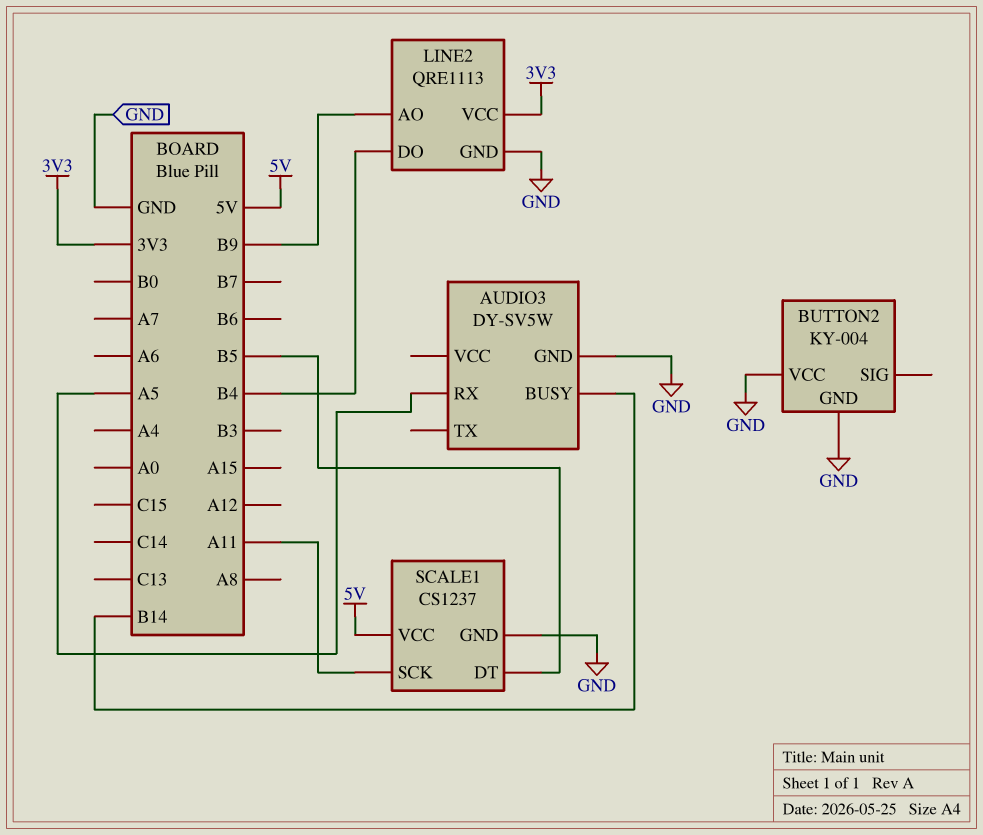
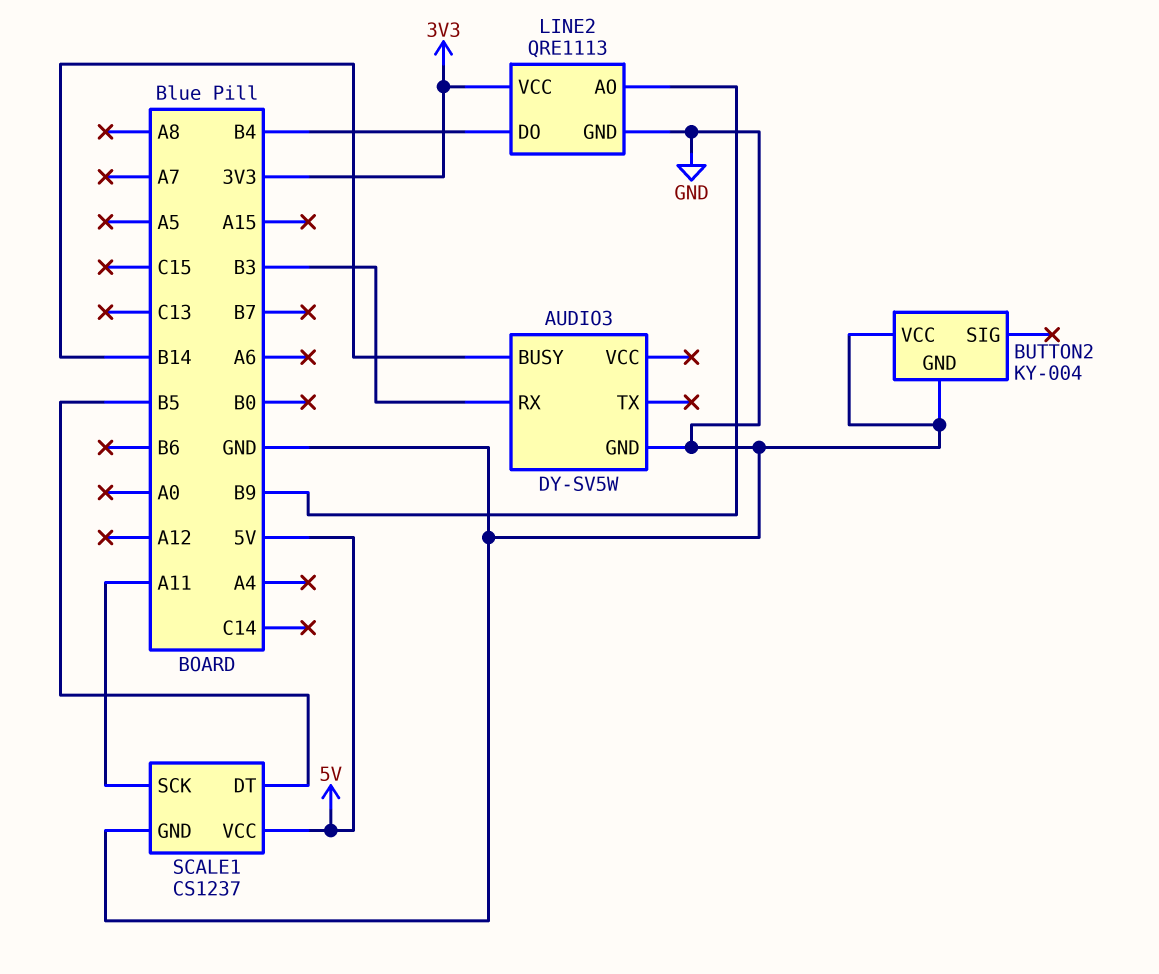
AUDIO3 pin RX: A5 -> B3

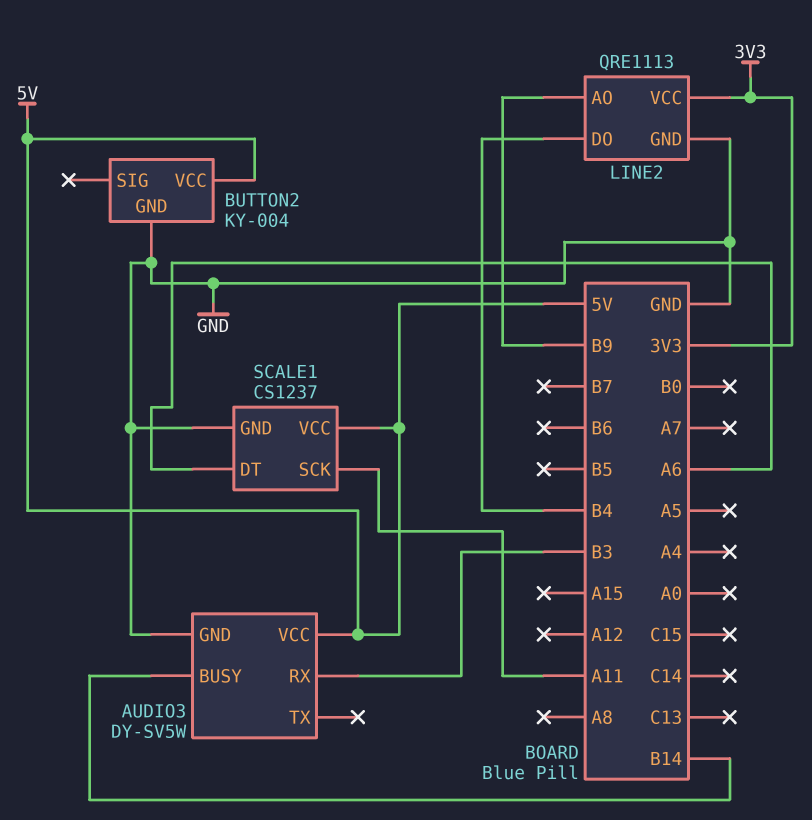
AUDIO3 pin VCC: none -> 5V
BUTTON2 pin VCC: GND -> 5V
SCALE1 pin DT: B5 -> A6

